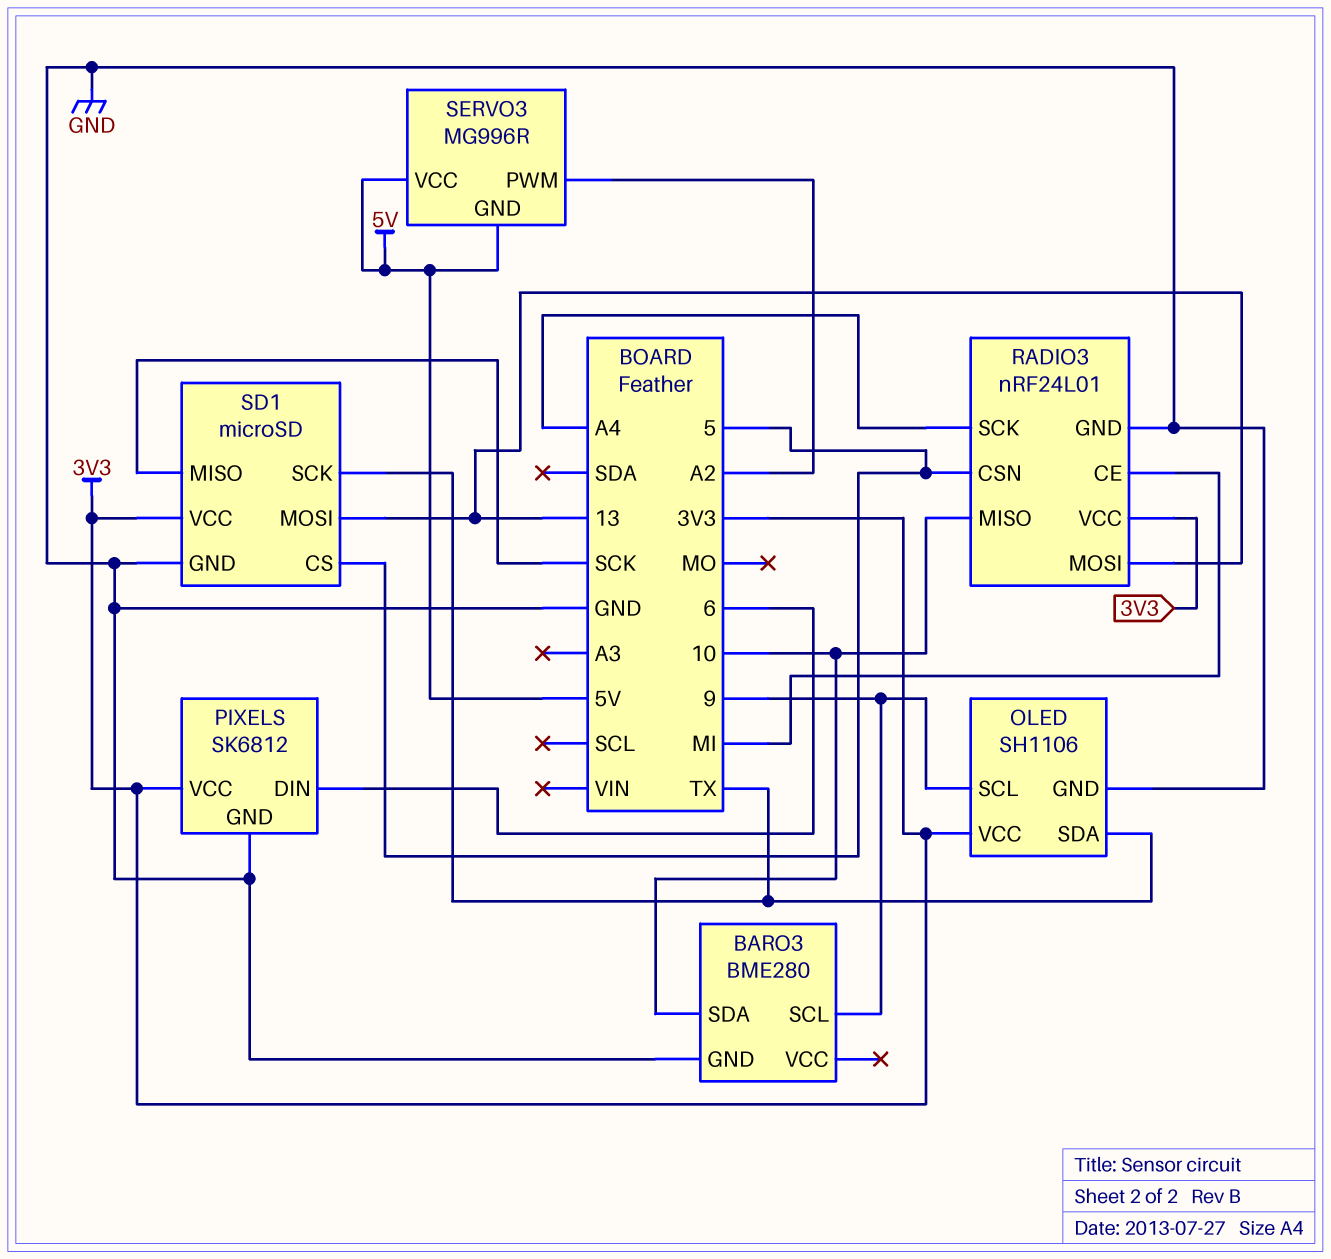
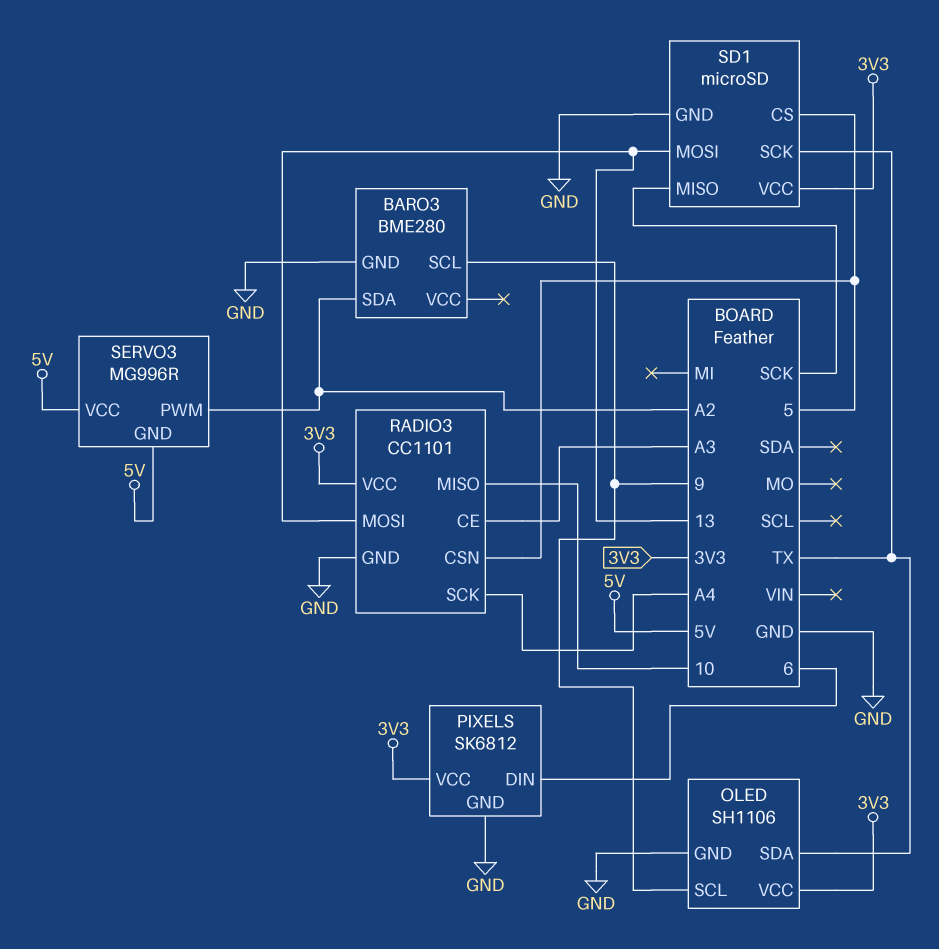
BARO3 pin SDA: 10 -> A2
RADIO3: nRF24L01 -> CC1101
RADIO3 pin CE: MI -> A3

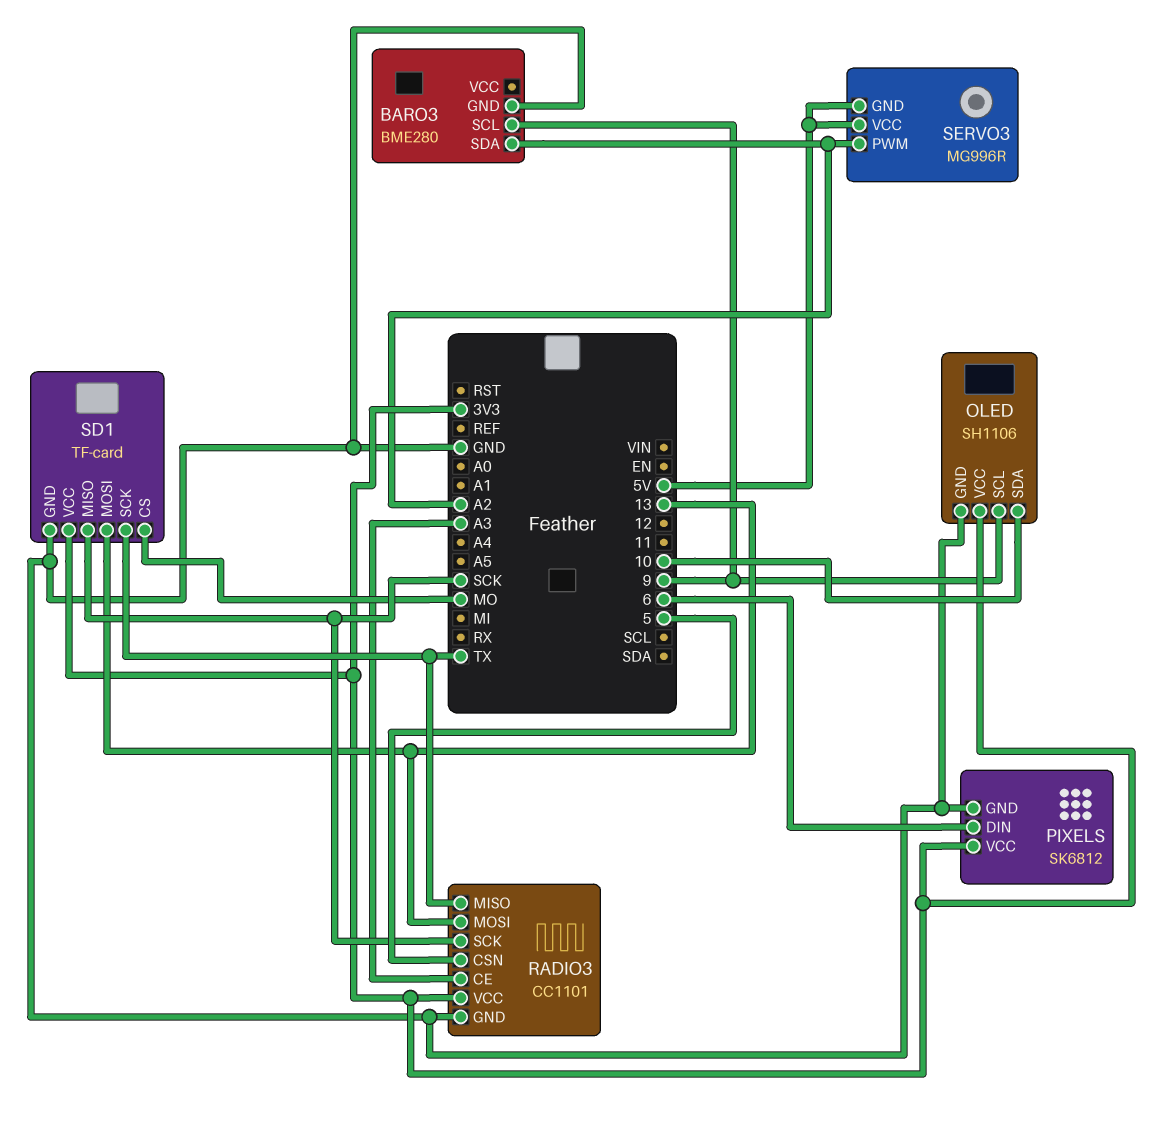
OLED pin SDA: TX -> 10
RADIO3 pin MISO: 10 -> TX
RADIO3 pin SCK: A4 -> SCK
SD1: microSD -> TF-card
SD1 pin CS: 5 -> MO

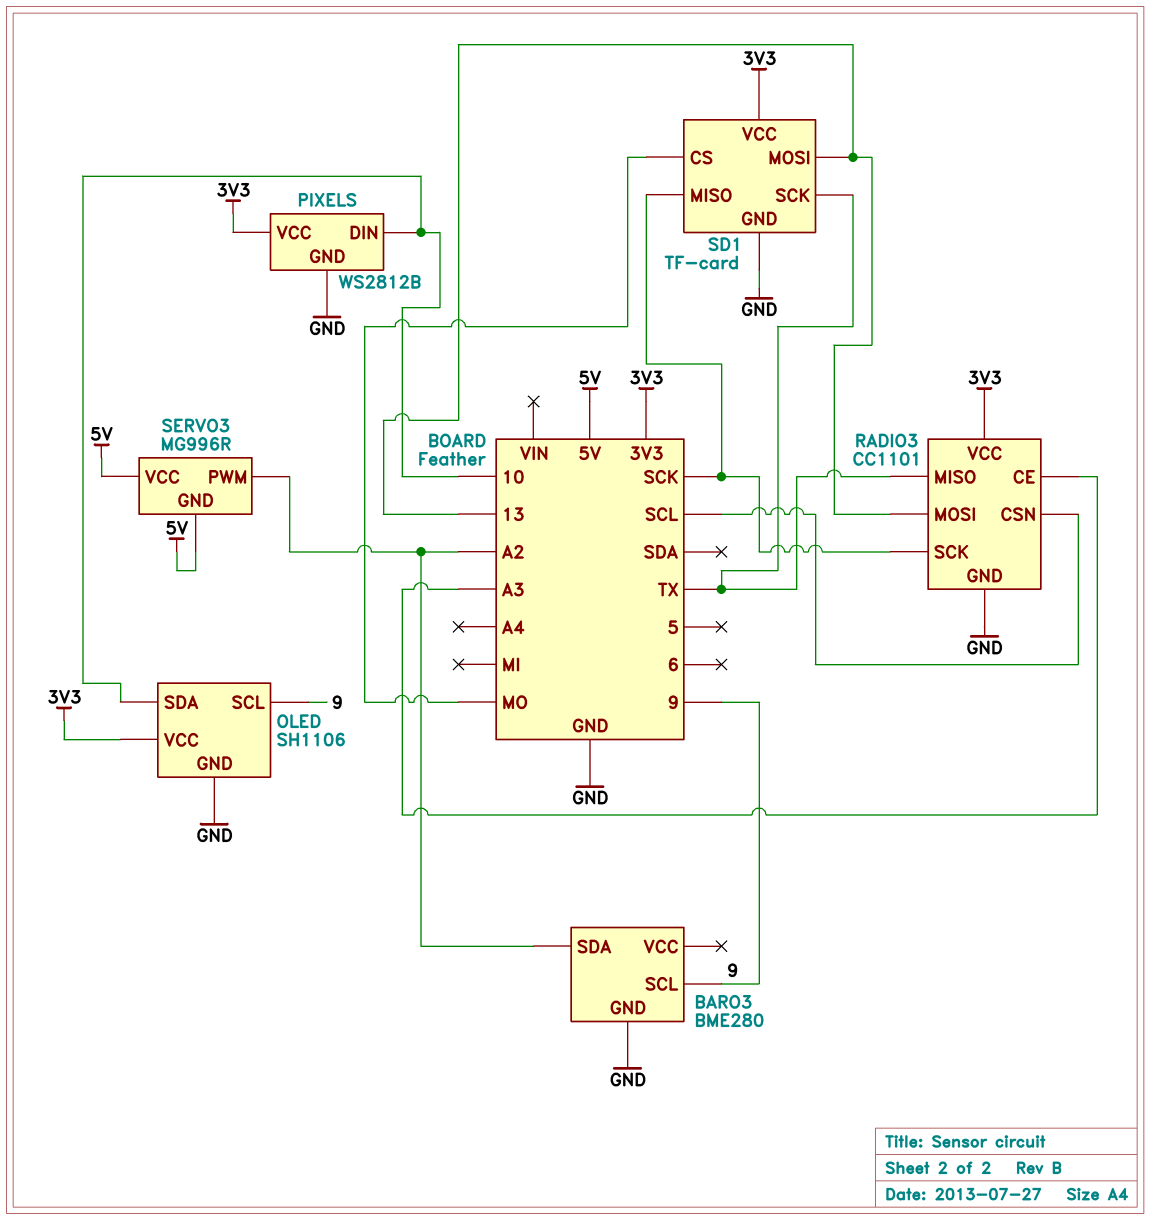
PIXELS: SK6812 -> WS2812B
PIXELS pin DIN: 6 -> 10
RADIO3 pin CSN: 5 -> SCL

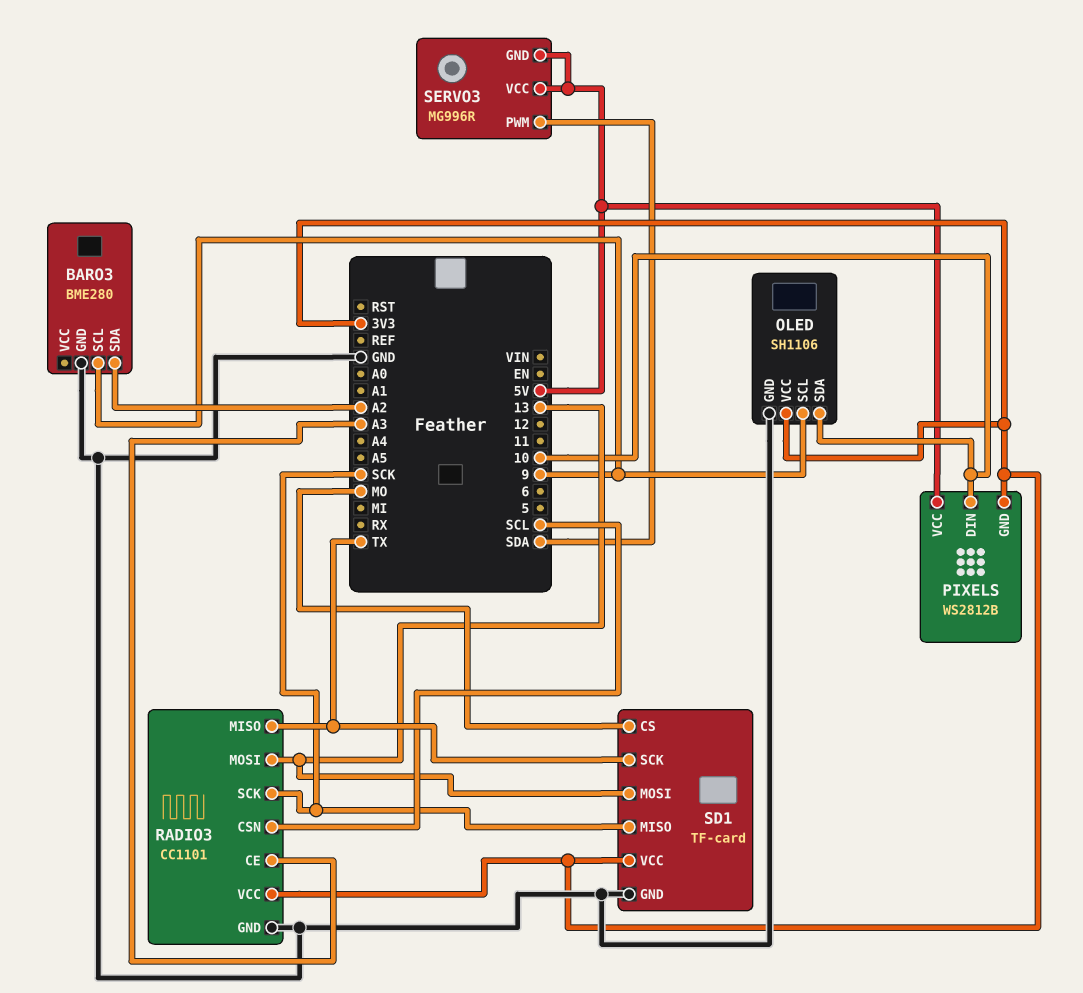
PIXELS pin GND: GND -> 3V3
PIXELS pin VCC: 3V3 -> 5V
SERVO3 pin PWM: A2 -> SDA

